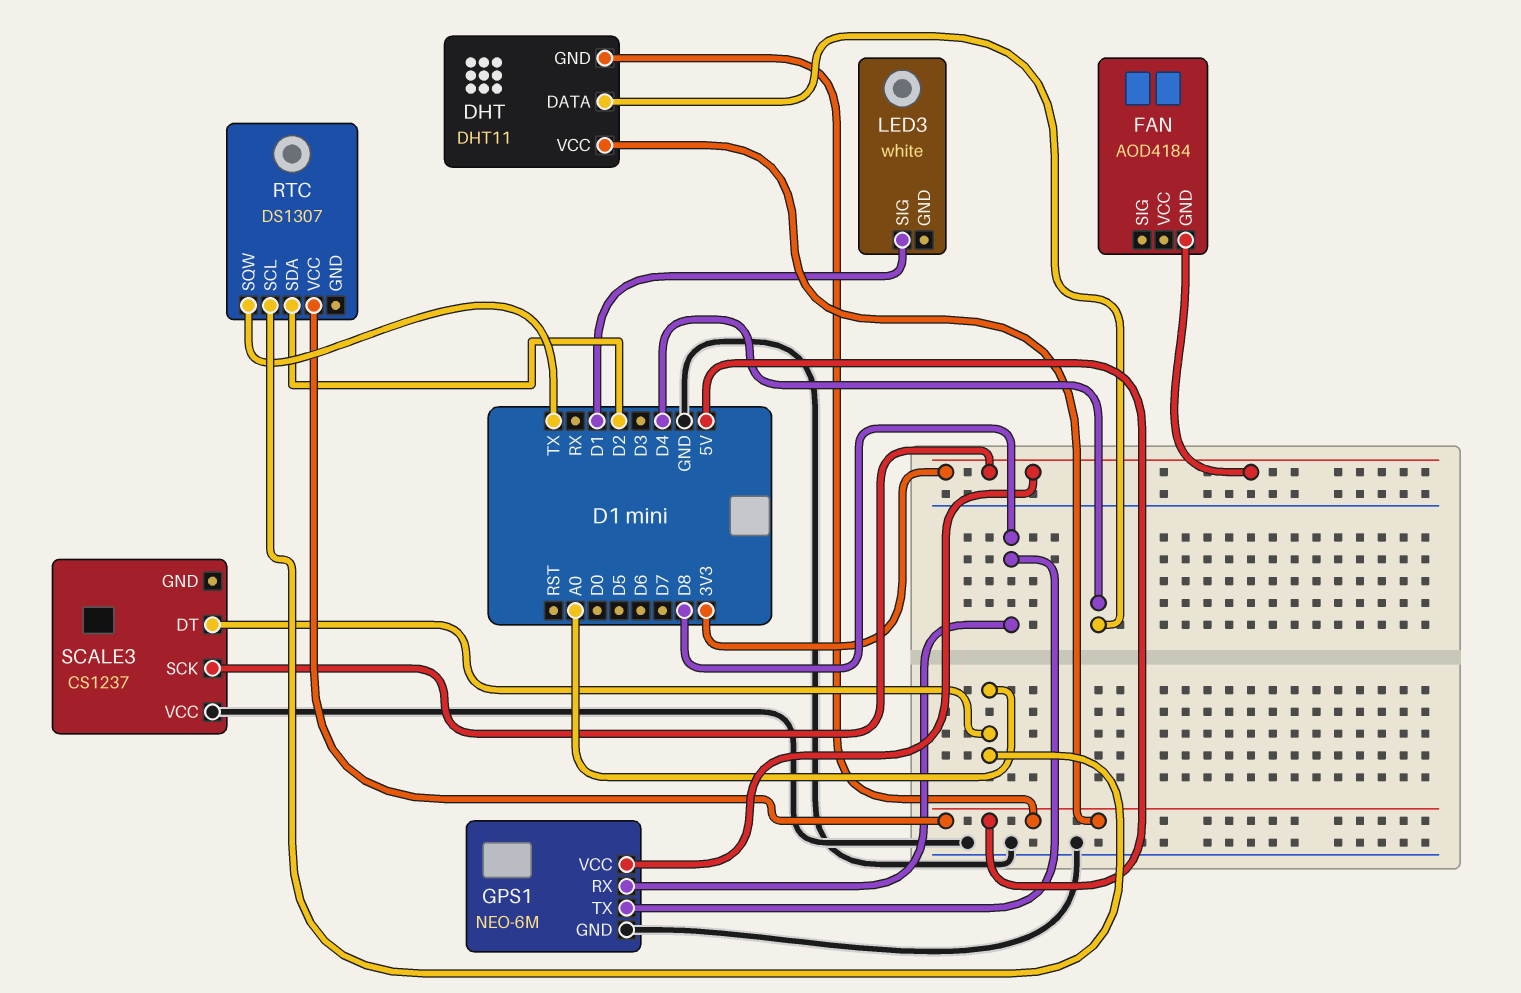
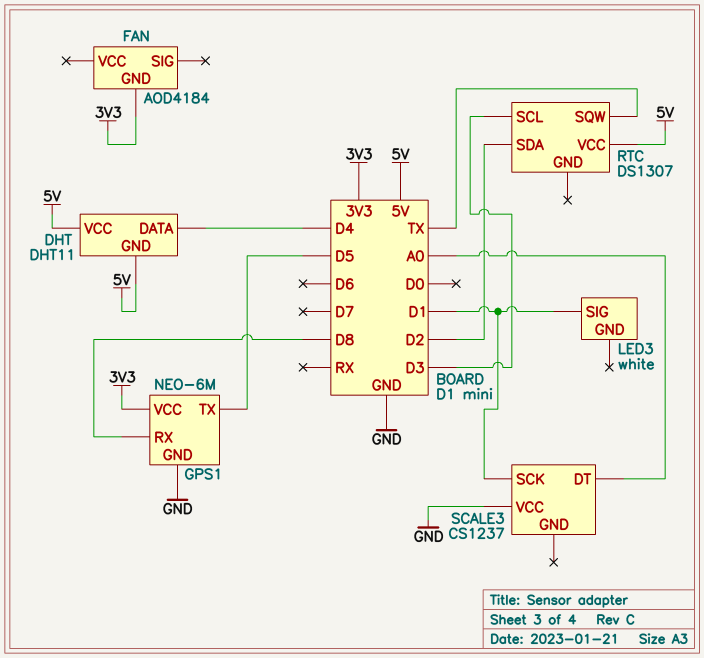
GPS1 pin TX: D8 -> D5
RTC pin SCL: A0 -> D3
SCALE3 pin SCK: 3V3 -> D1

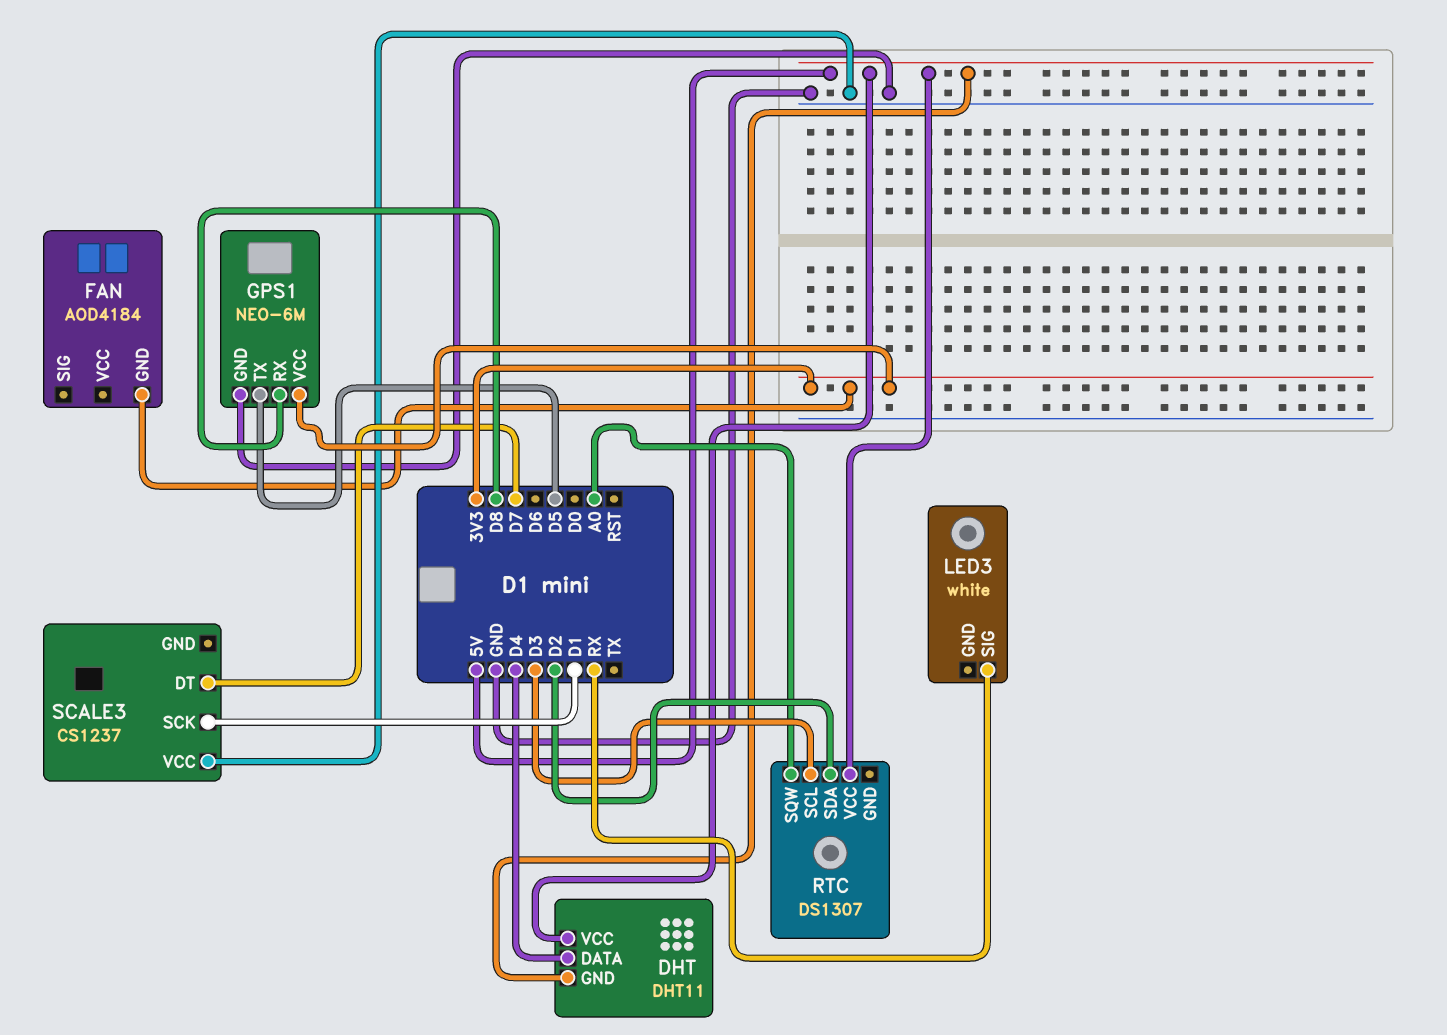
LED3 pin SIG: D1 -> RX
RTC pin SQW: TX -> A0
SCALE3 pin DT: A0 -> D7

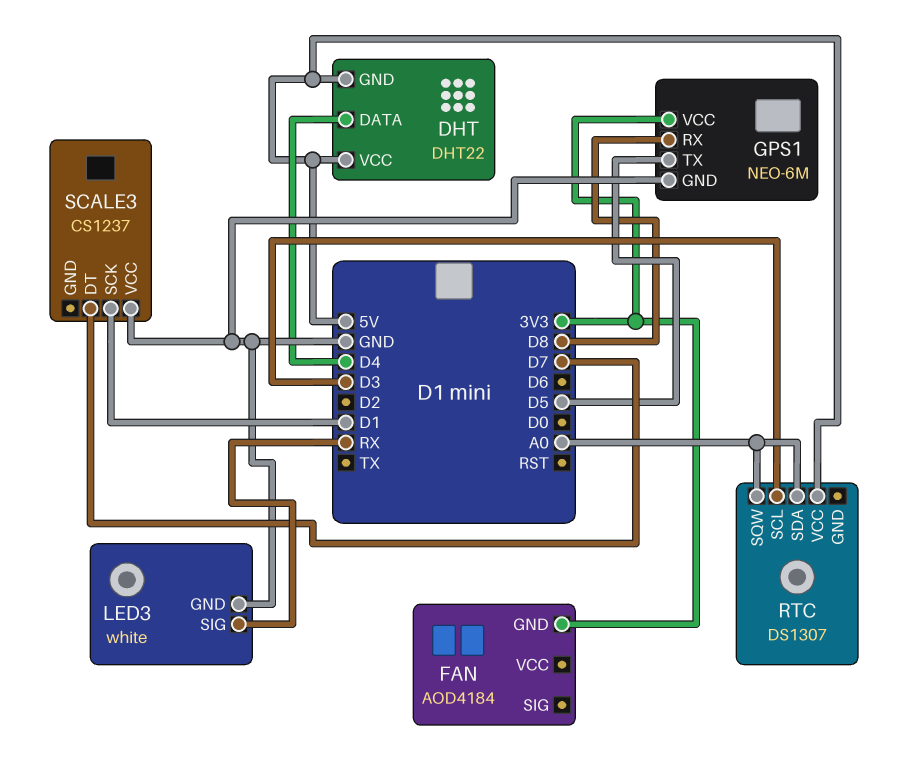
DHT: DHT11 -> DHT22
LED3 pin GND: none -> GND
RTC pin SDA: D2 -> A0

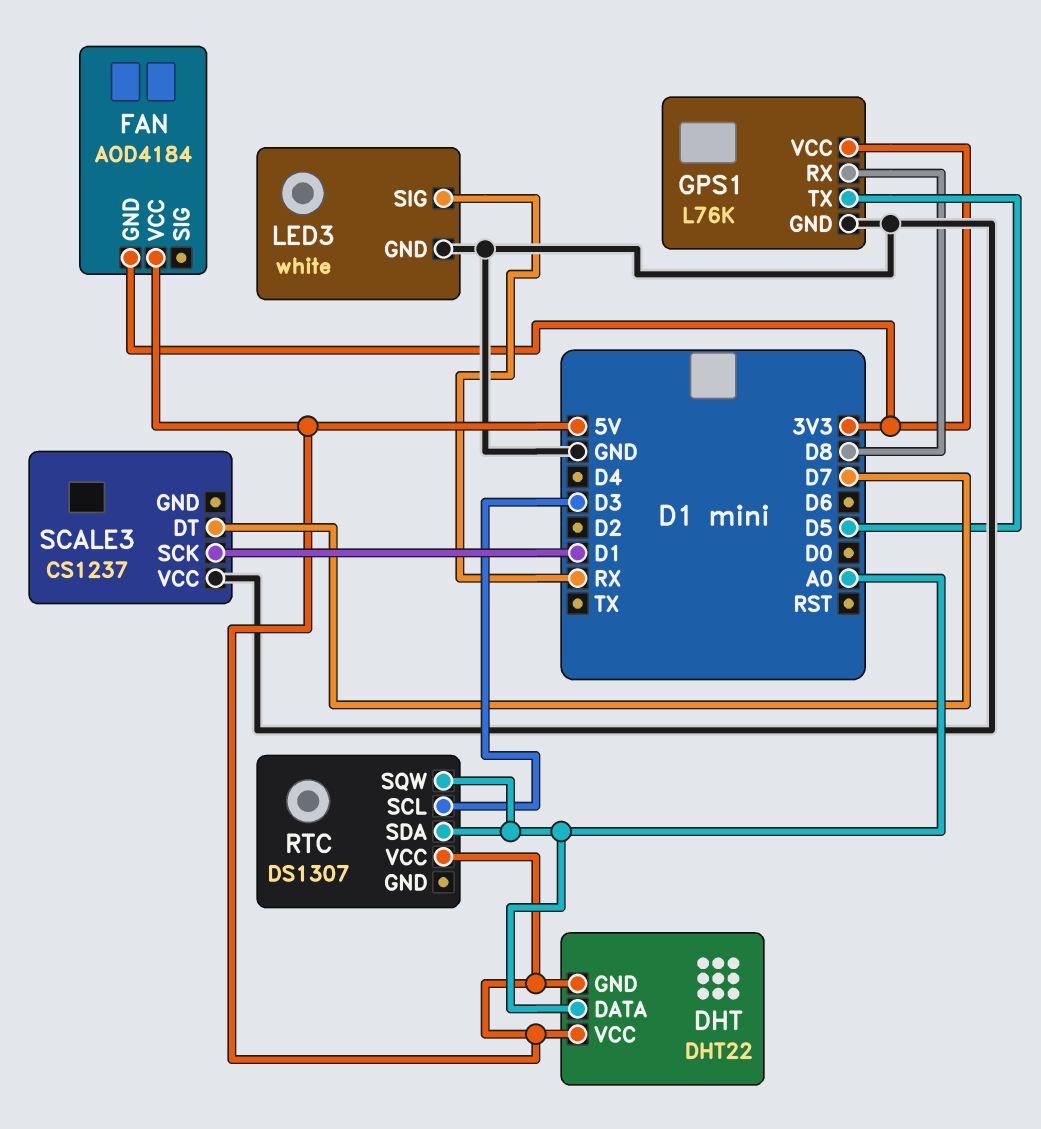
DHT pin DATA: D4 -> A0
FAN pin VCC: none -> 5V
GPS1: NEO-6M -> L76K

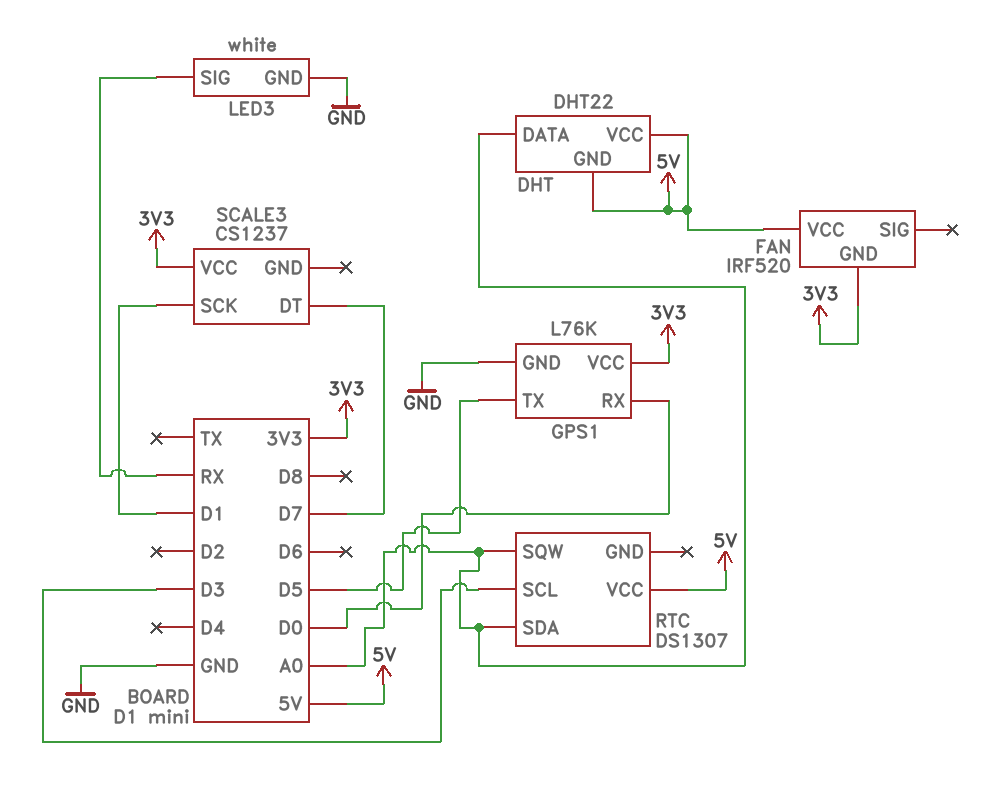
FAN: AOD4184 -> IRF520
GPS1 pin RX: D8 -> D0
SCALE3 pin VCC: GND -> 3V3

